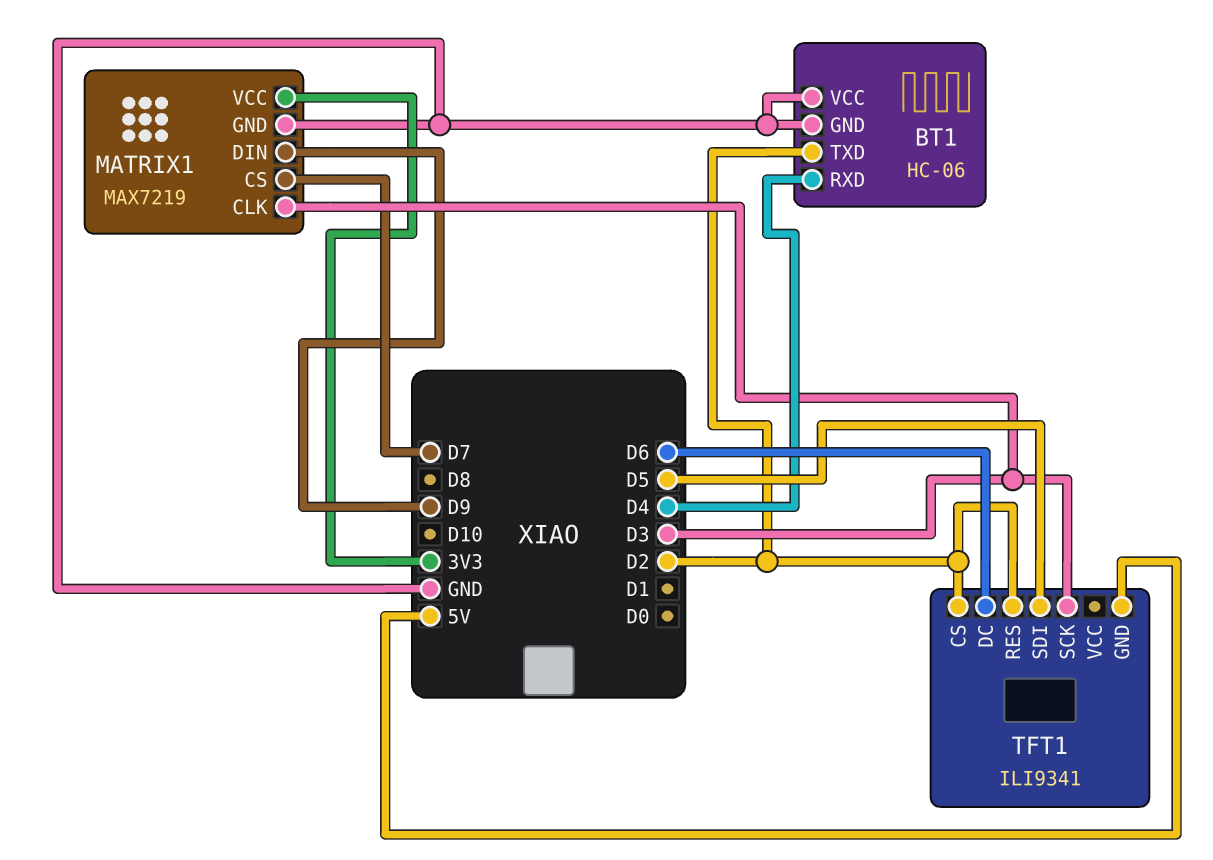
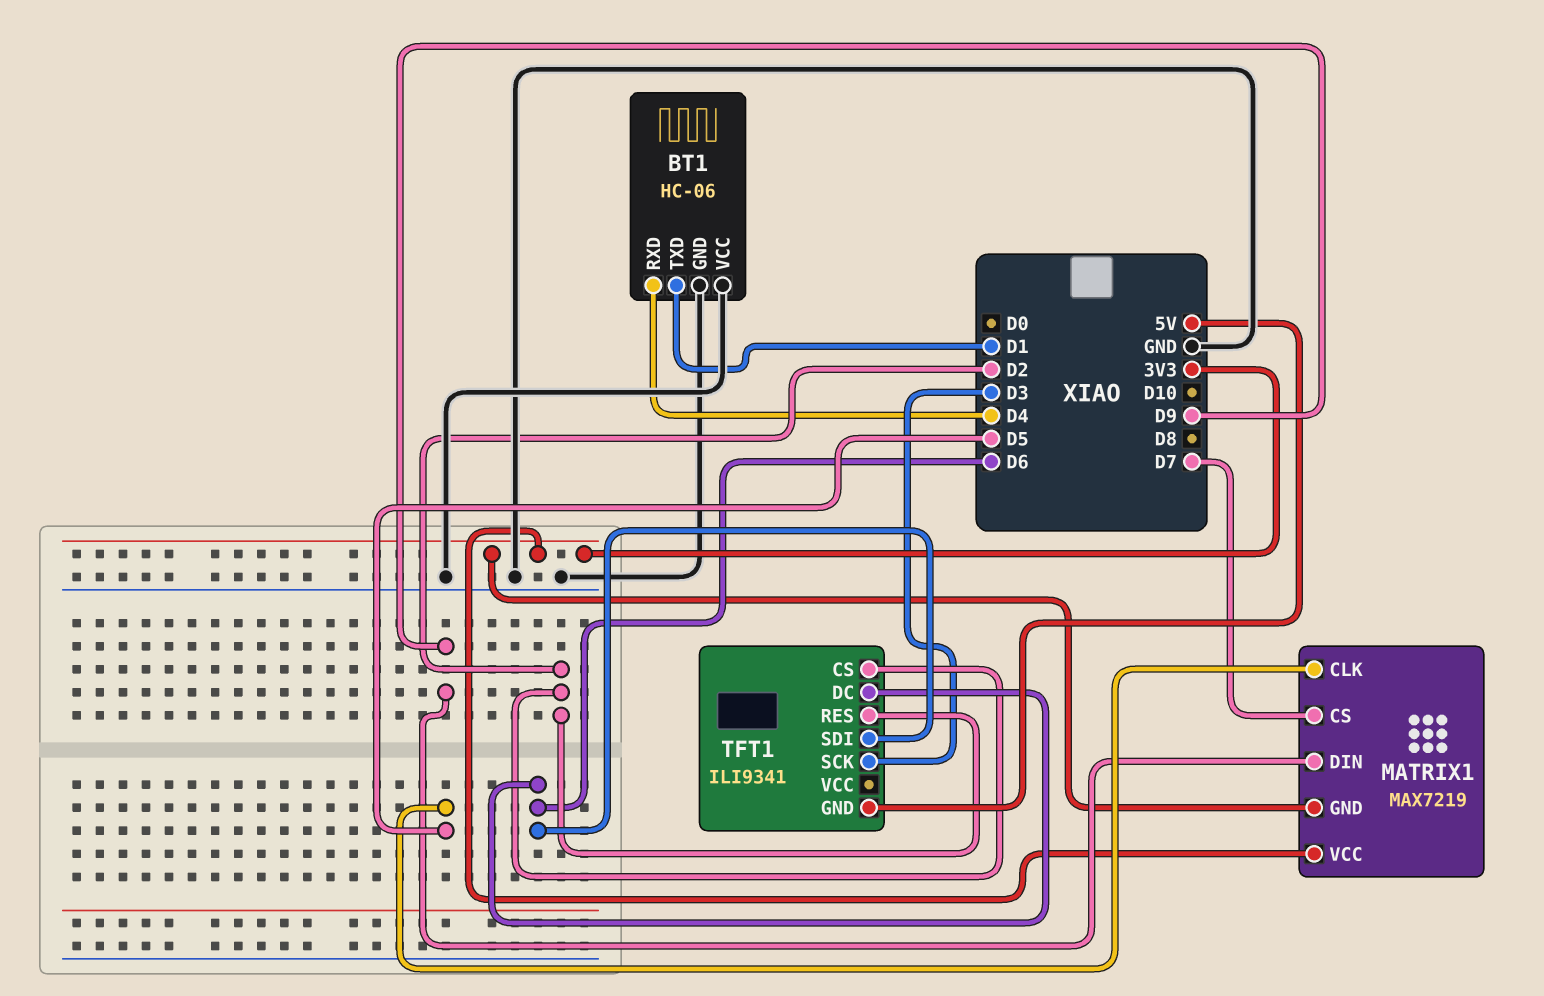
BT1 pin TXD: D2 -> D1
MATRIX1 pin CLK: D3 -> D5
MATRIX1 pin GND: GND -> 3V3
TFT1 pin SDI: D5 -> D6

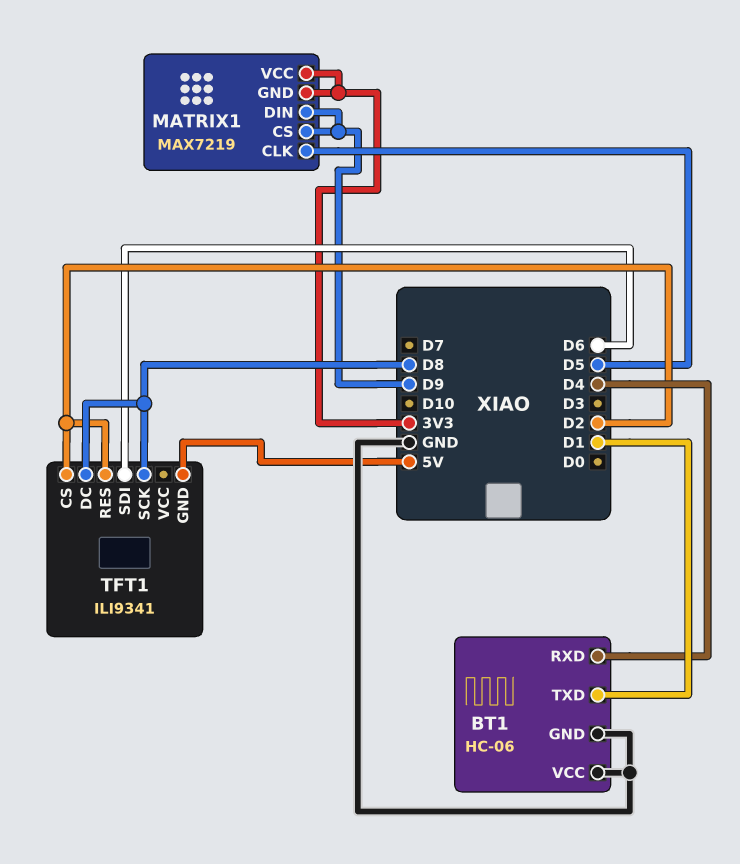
MATRIX1 pin CS: D7 -> D9
TFT1 pin DC: D6 -> D8
TFT1 pin SCK: D3 -> D8

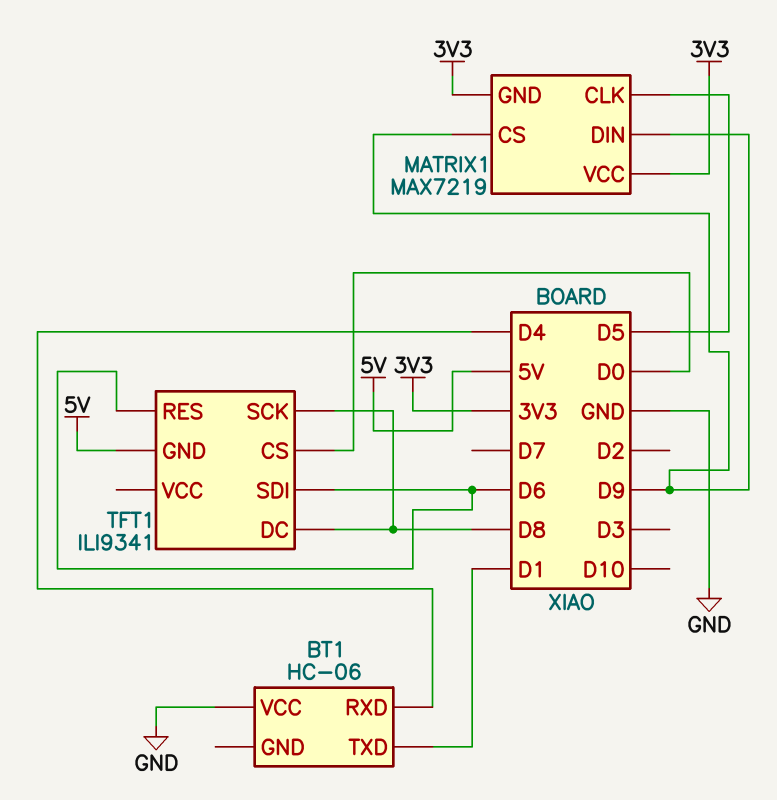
BT1 pin GND: GND -> none
TFT1 pin CS: D2 -> D0
TFT1 pin RES: D2 -> D6

